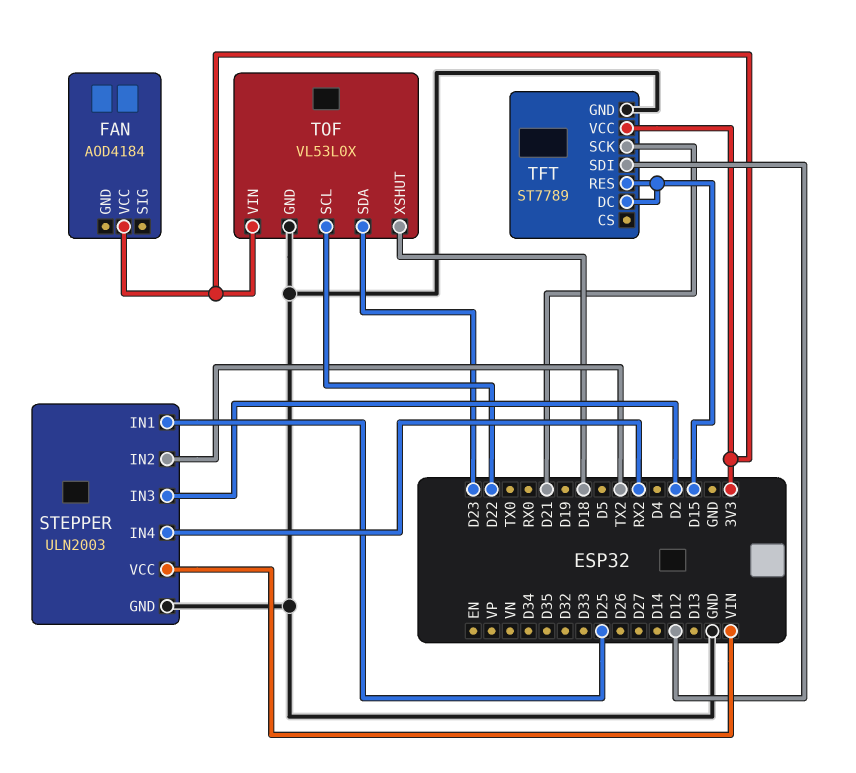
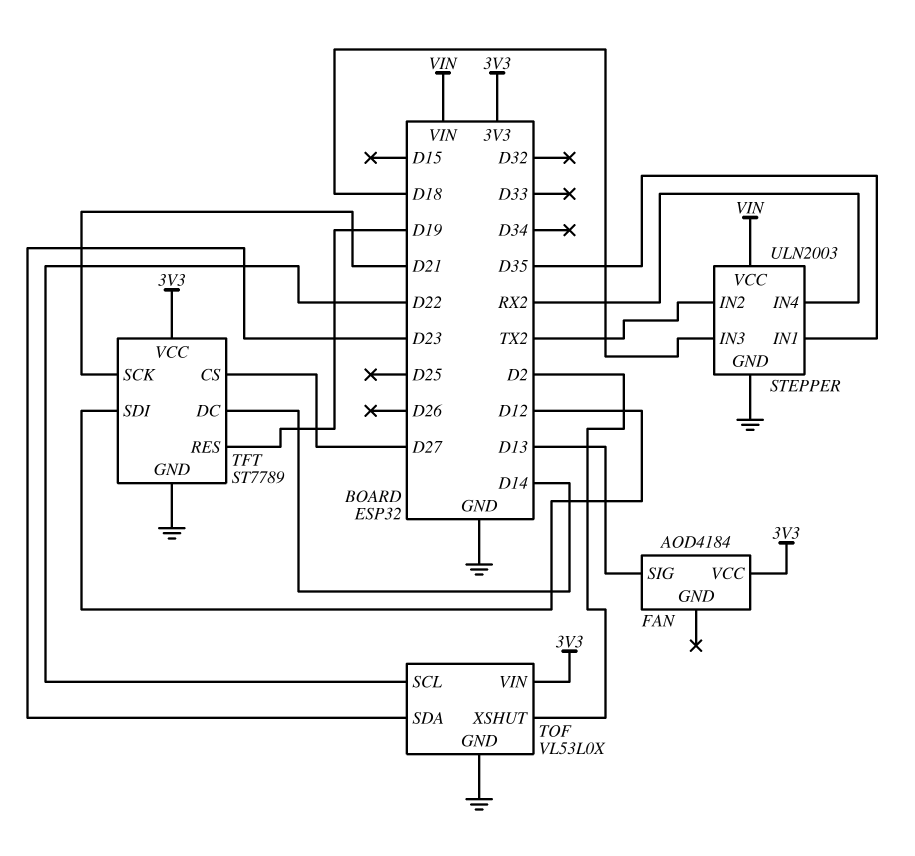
FAN pin SIG: none -> D13
STEPPER pin IN1: D25 -> D35
STEPPER pin IN3: D2 -> D18
TFT pin CS: none -> D27
TFT pin DC: D15 -> D14
TFT pin RES: D15 -> D19
TOF pin XSHUT: D18 -> D2

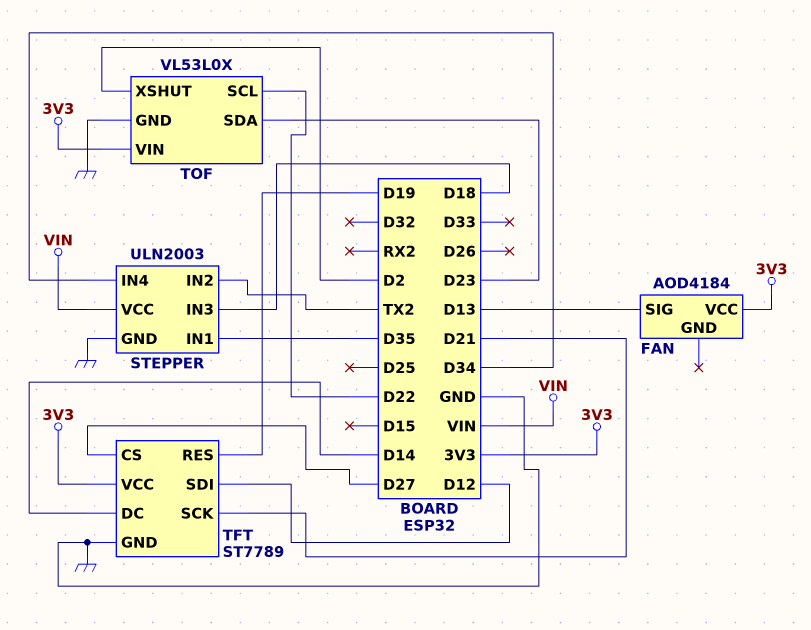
STEPPER pin IN4: RX2 -> D34

